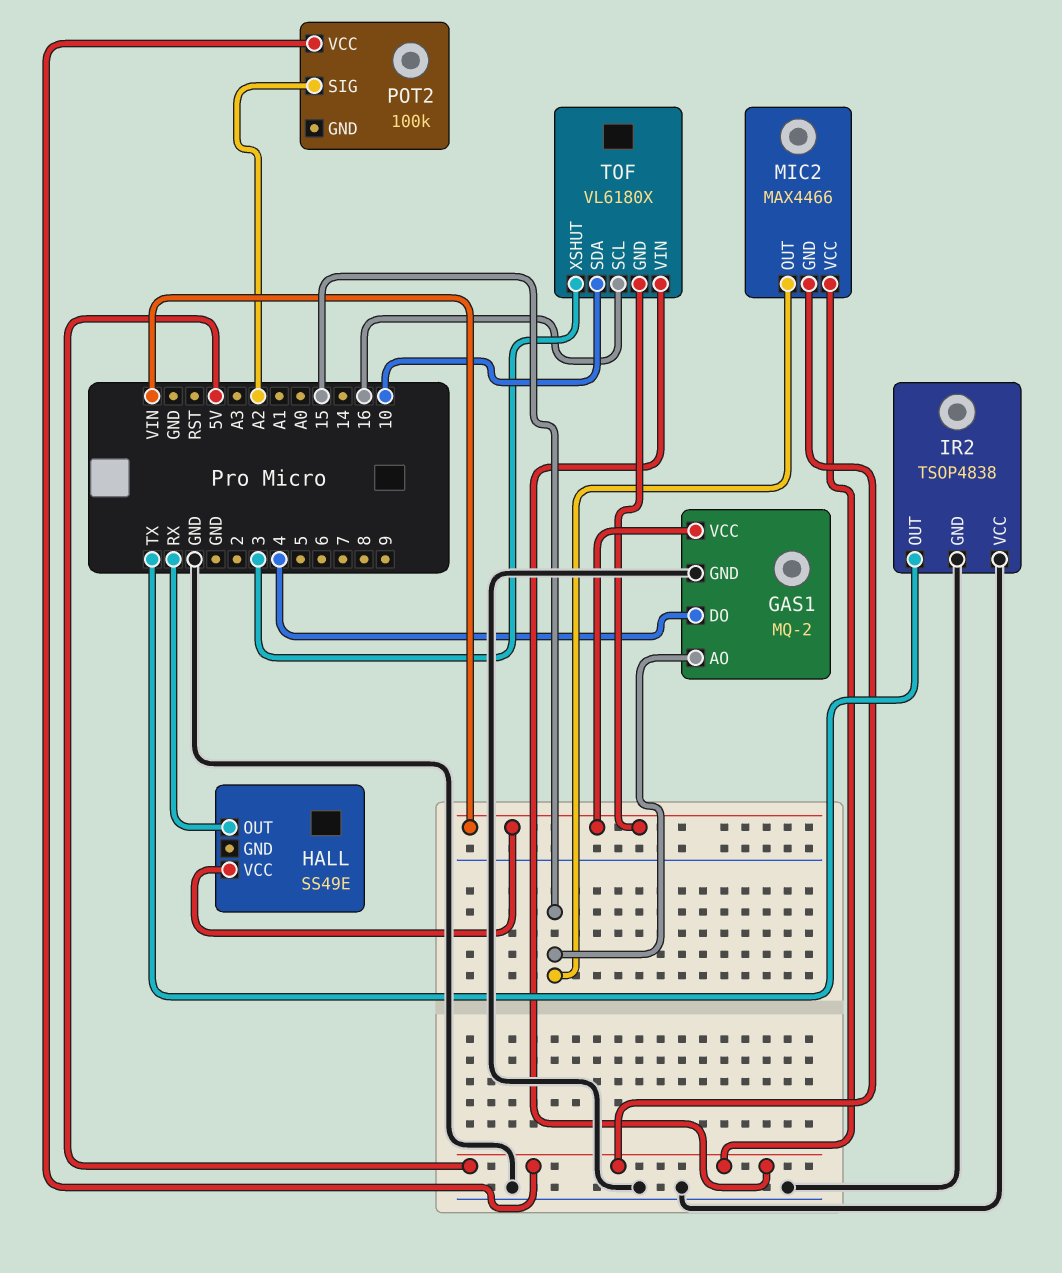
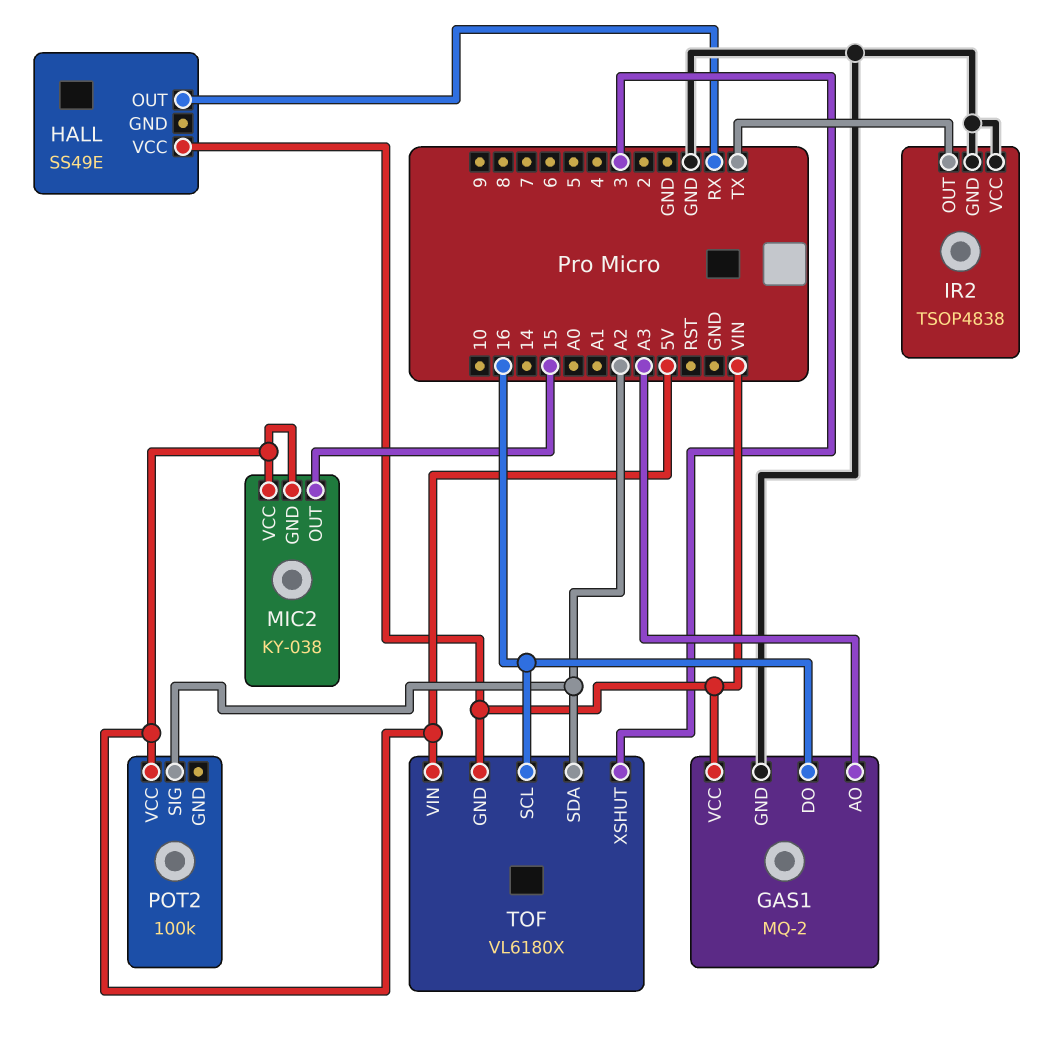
GAS1 pin AO: 15 -> A3
GAS1 pin DO: 4 -> 16
MIC2: MAX4466 -> KY-038
TOF pin SDA: 10 -> A2

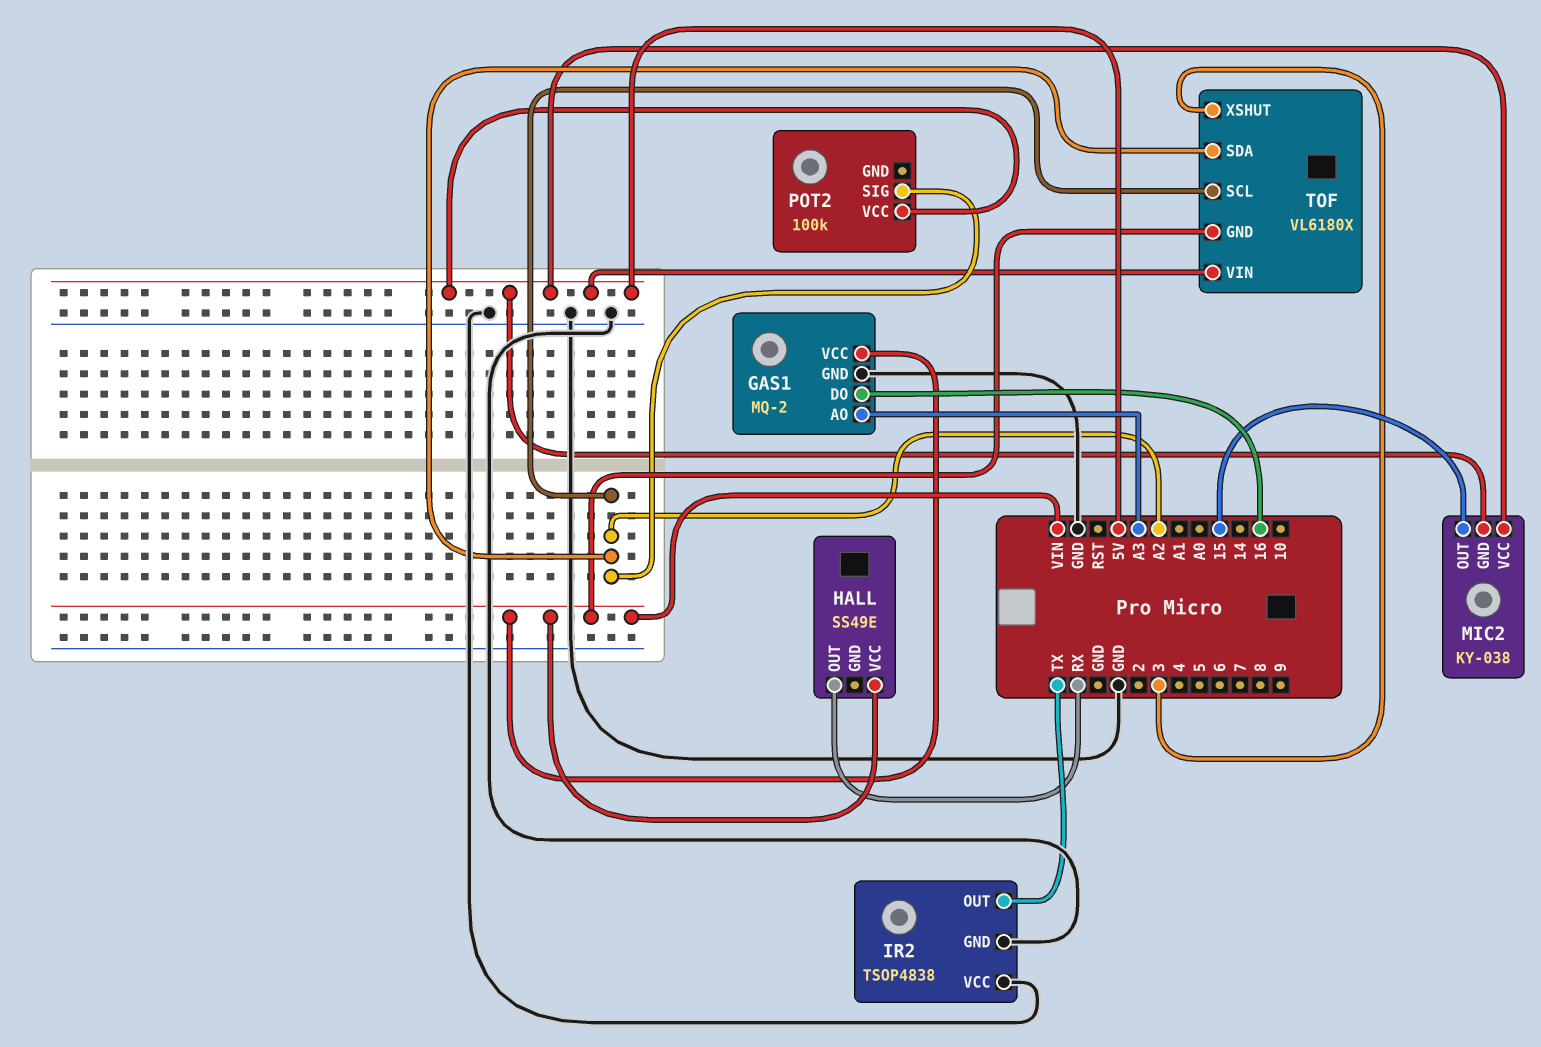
TOF pin SCL: 16 -> A2

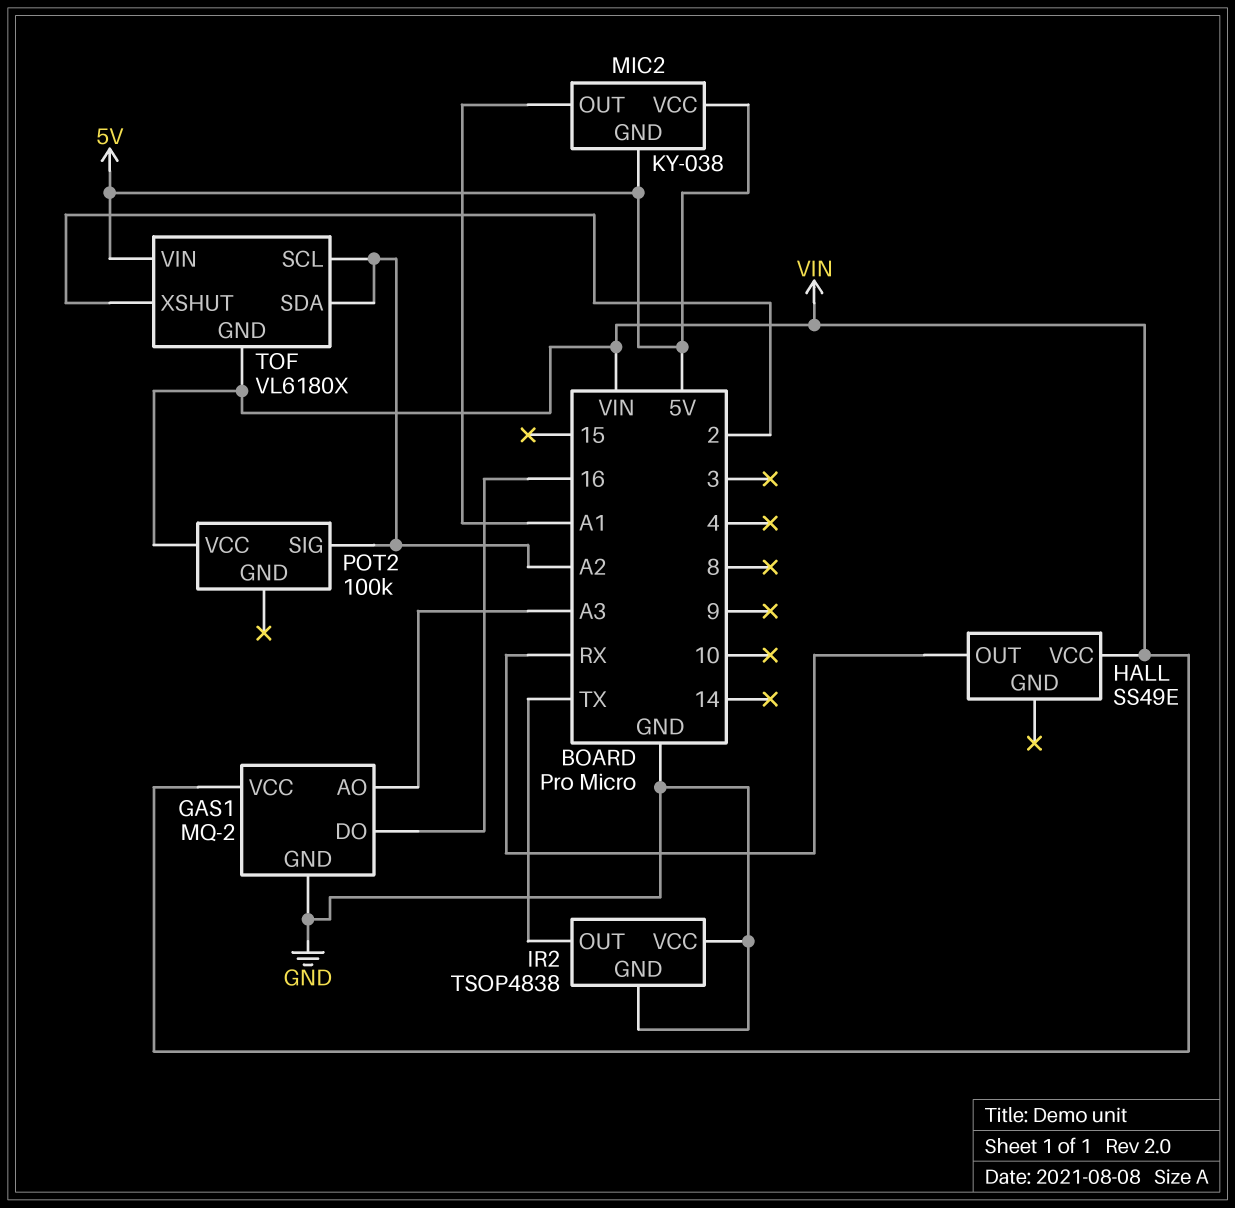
MIC2 pin OUT: 15 -> A1
POT2 pin VCC: 5V -> VIN
TOF pin XSHUT: 3 -> 2

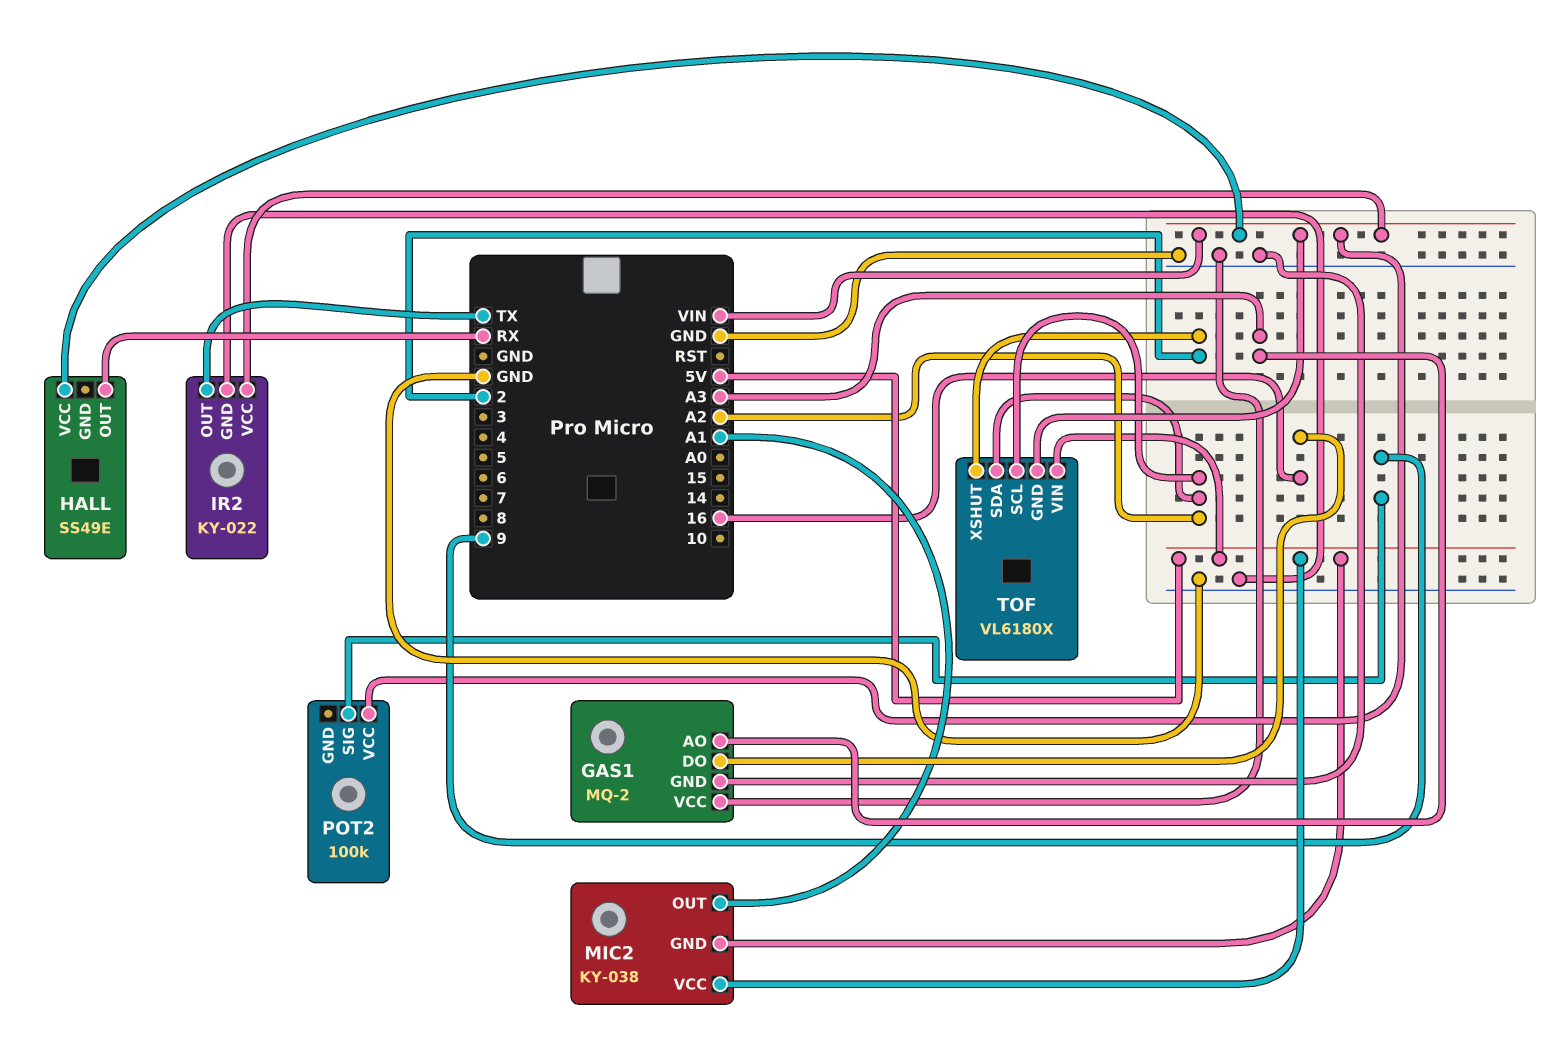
GAS1 pin VCC: VIN -> GND
IR2: TSOP4838 -> KY-022
IR2 pin VCC: GND -> VIN
POT2 pin SIG: A2 -> 9

